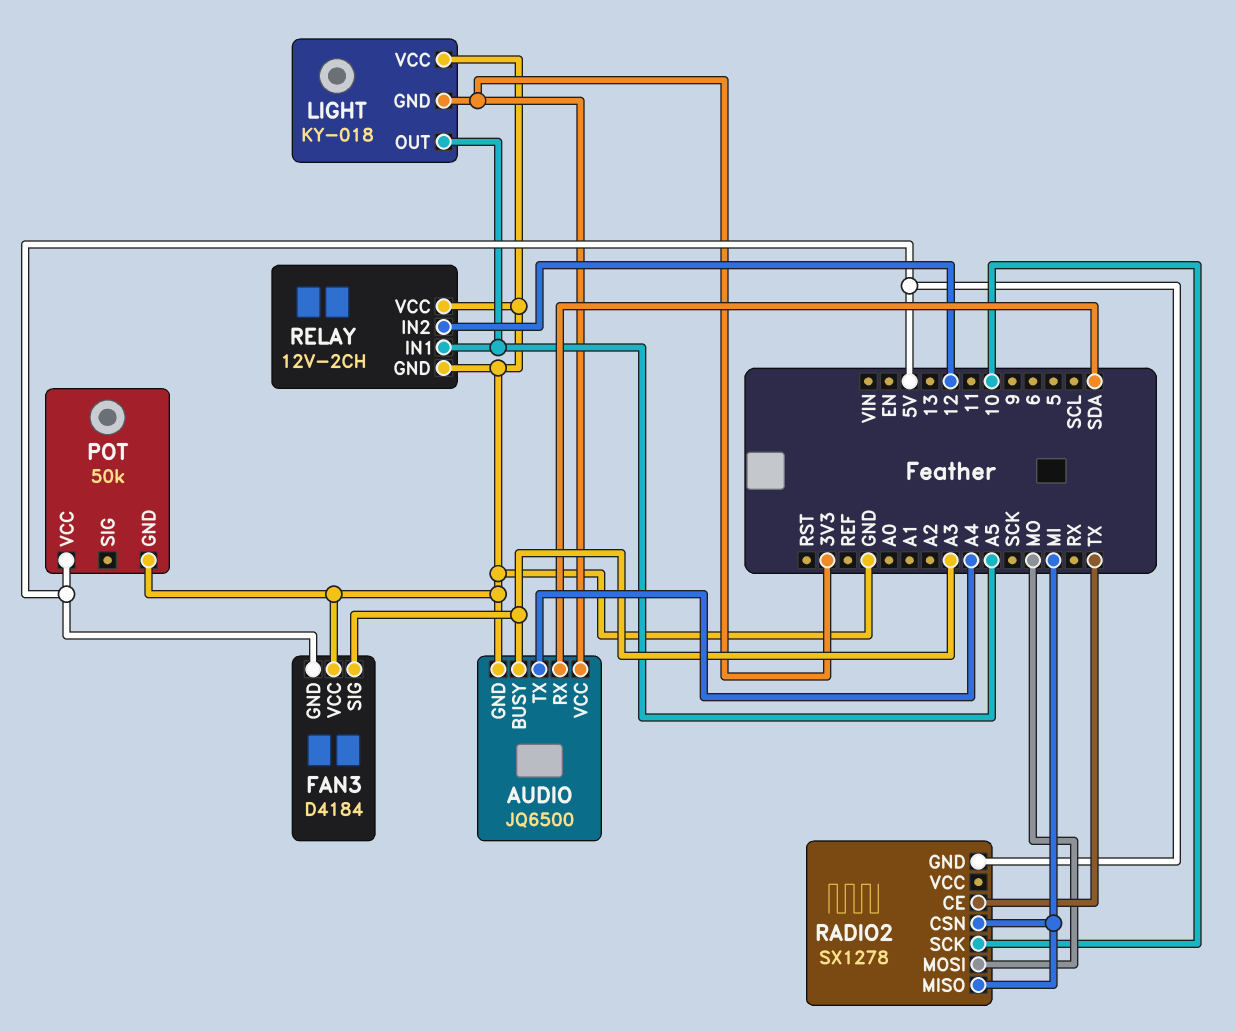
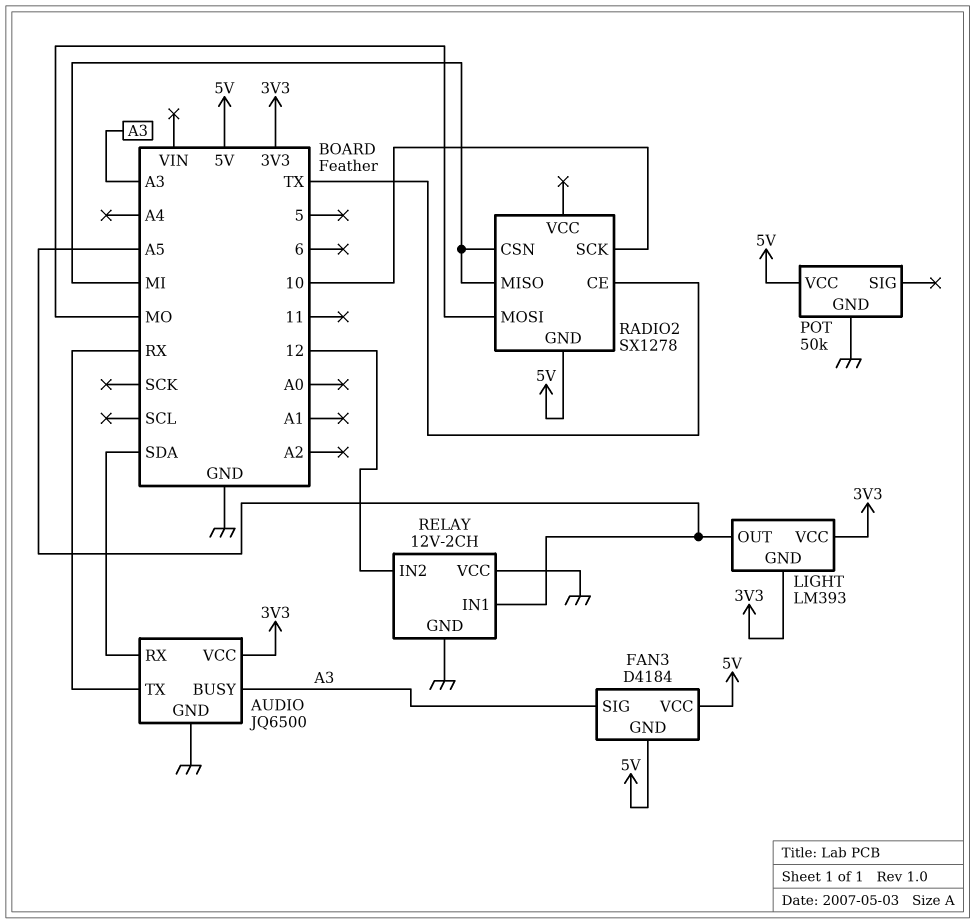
AUDIO pin TX: A4 -> RX
FAN3 pin VCC: GND -> 5V
LIGHT: KY-018 -> LM393
LIGHT pin VCC: GND -> 3V3

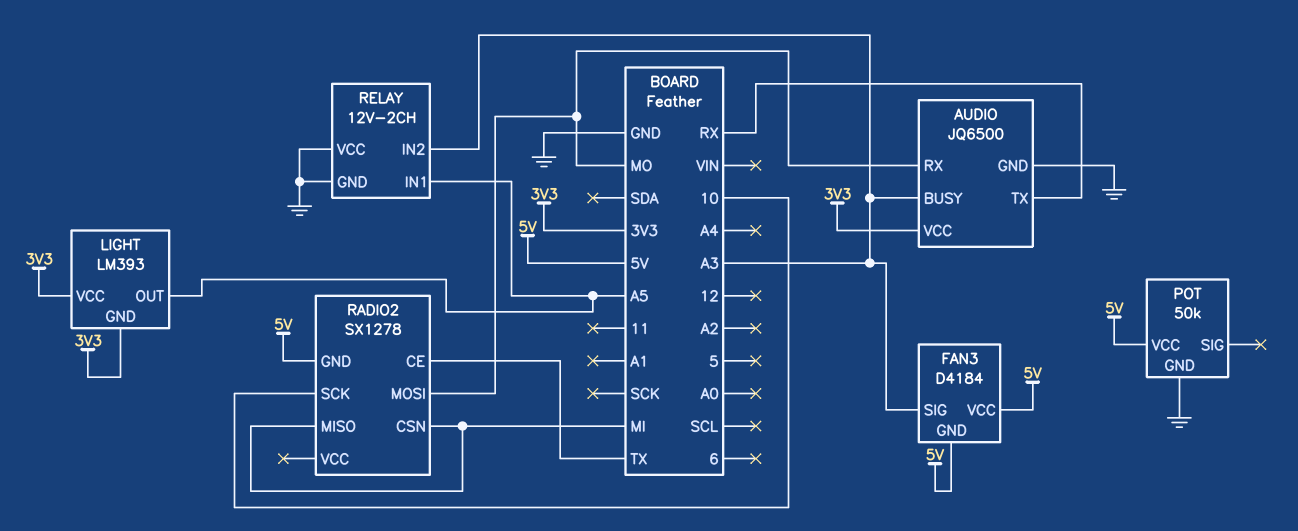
AUDIO pin RX: SDA -> MO
RELAY pin IN2: 12 -> A3

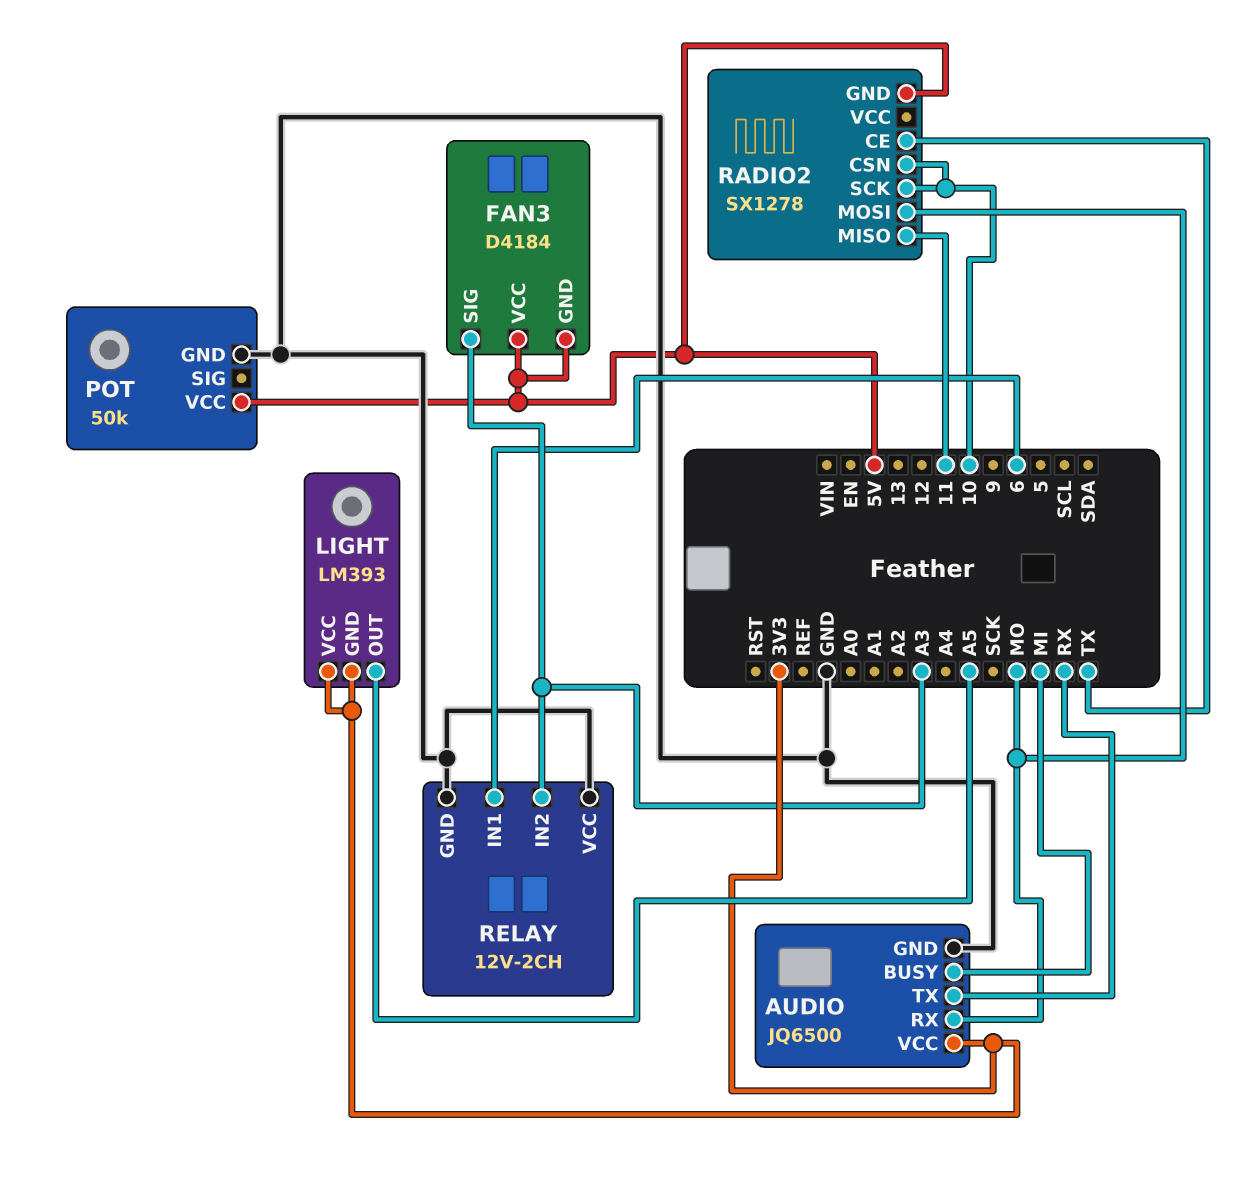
AUDIO pin BUSY: A3 -> MI
RADIO2 pin CSN: MI -> 10
RADIO2 pin MISO: MI -> 11
RELAY pin IN1: A5 -> 6

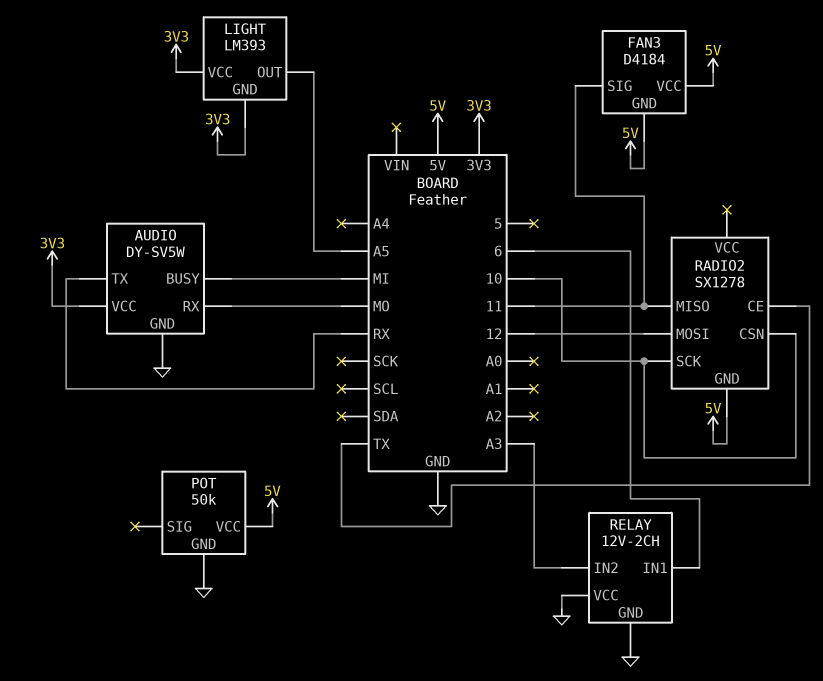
AUDIO: JQ6500 -> DY-SV5W
FAN3 pin SIG: A3 -> 11
RADIO2 pin MOSI: MO -> 12

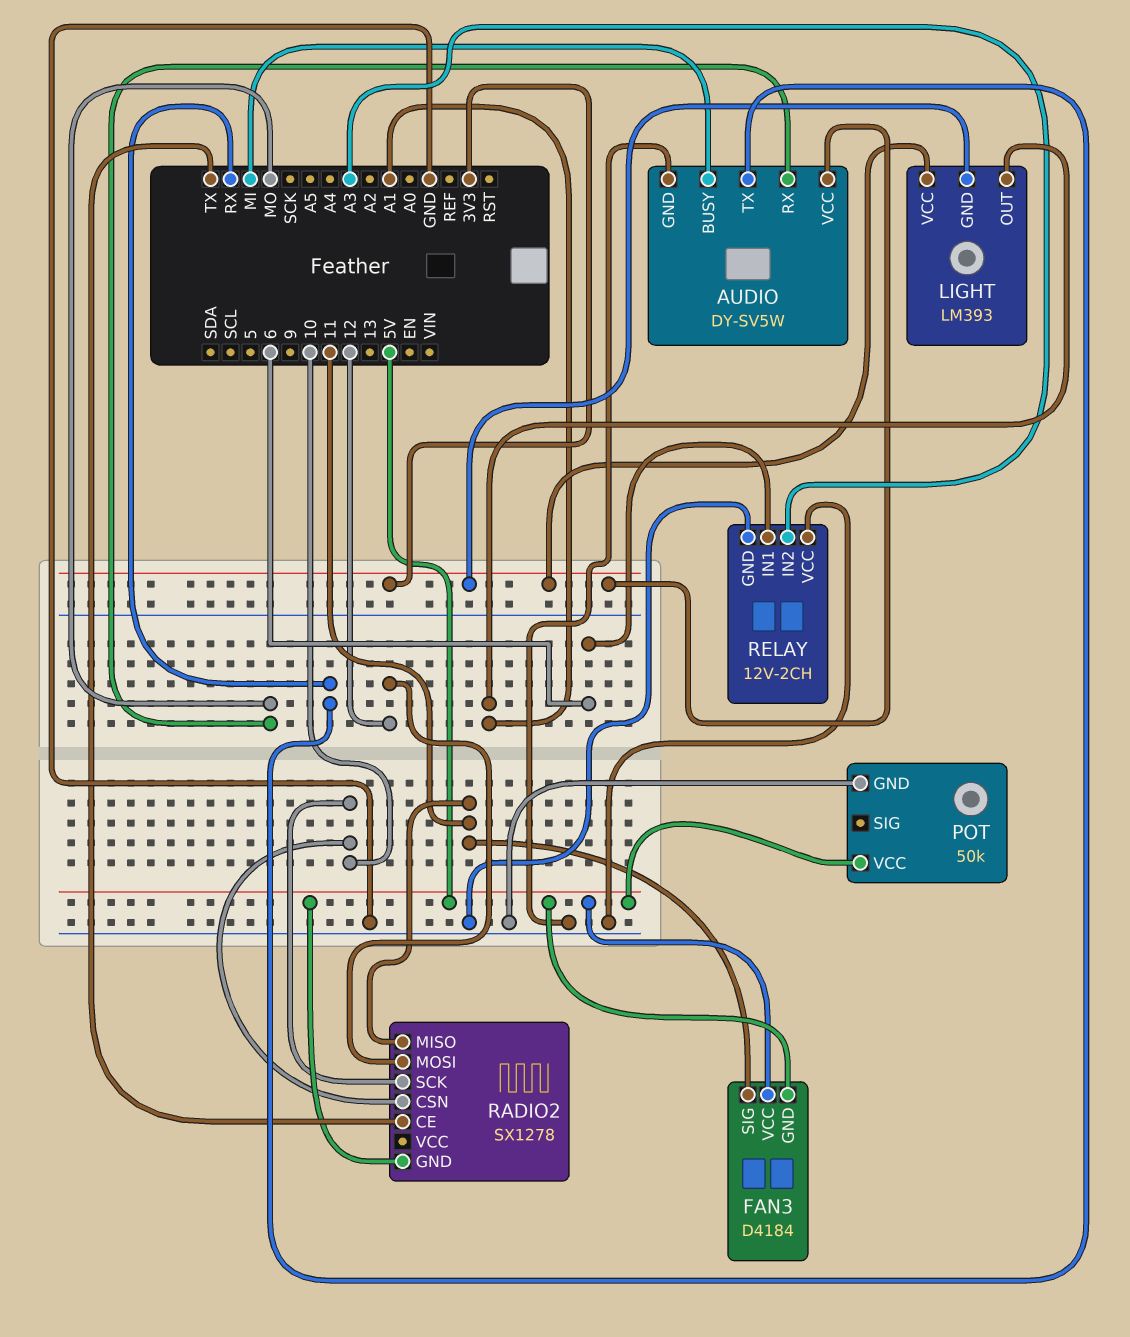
LIGHT pin OUT: A5 -> A1

